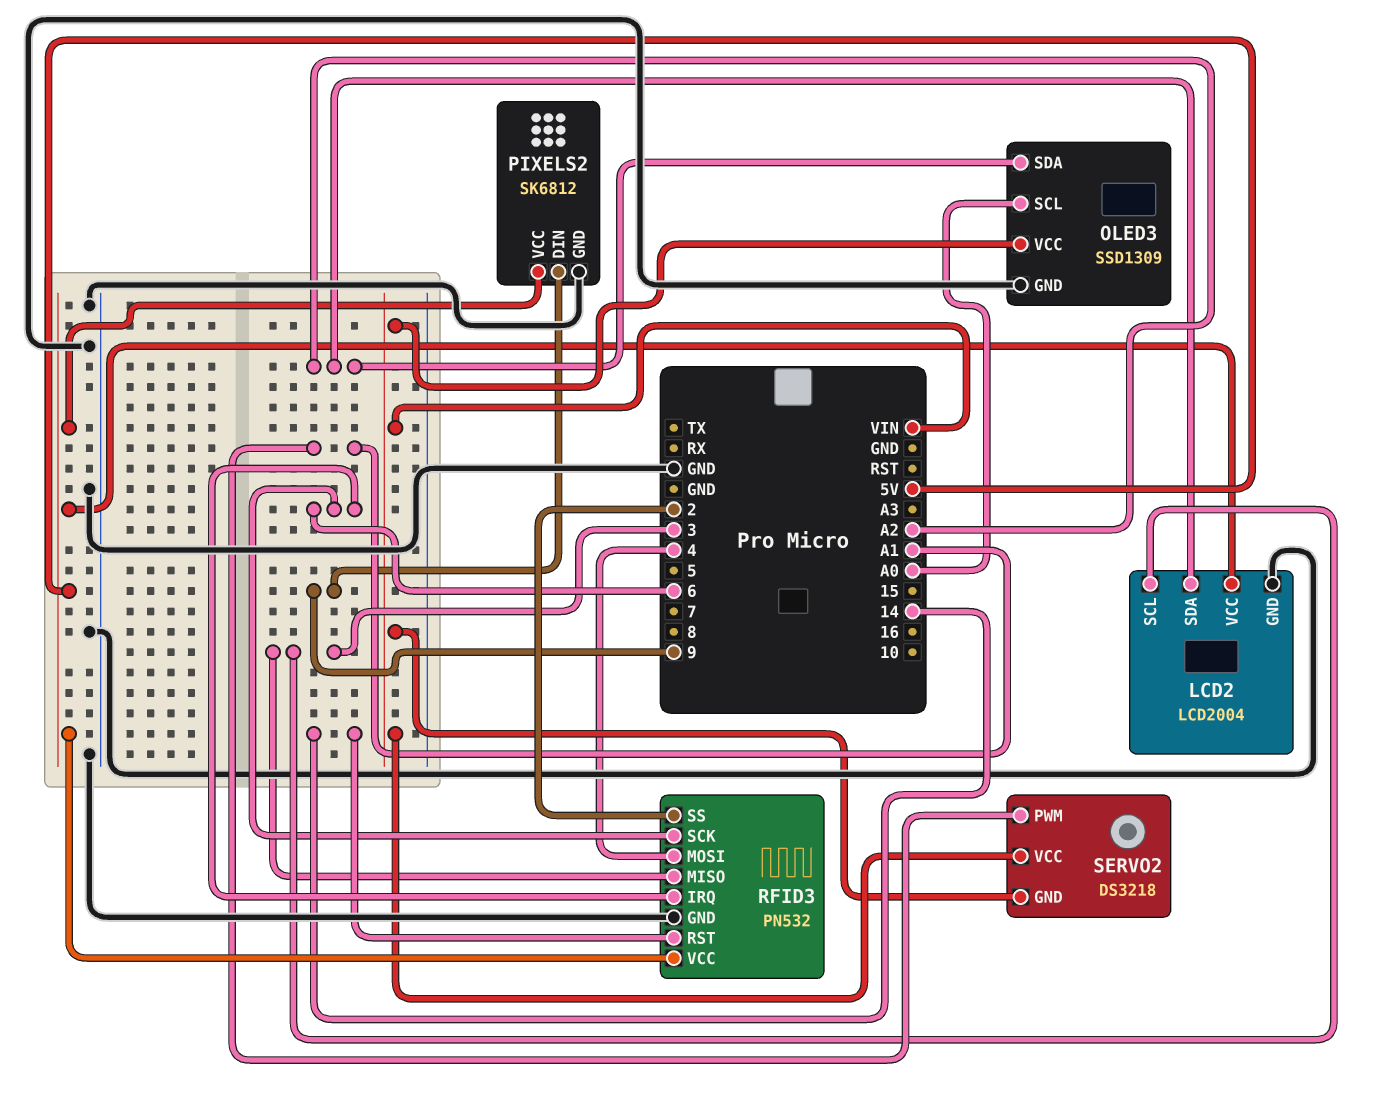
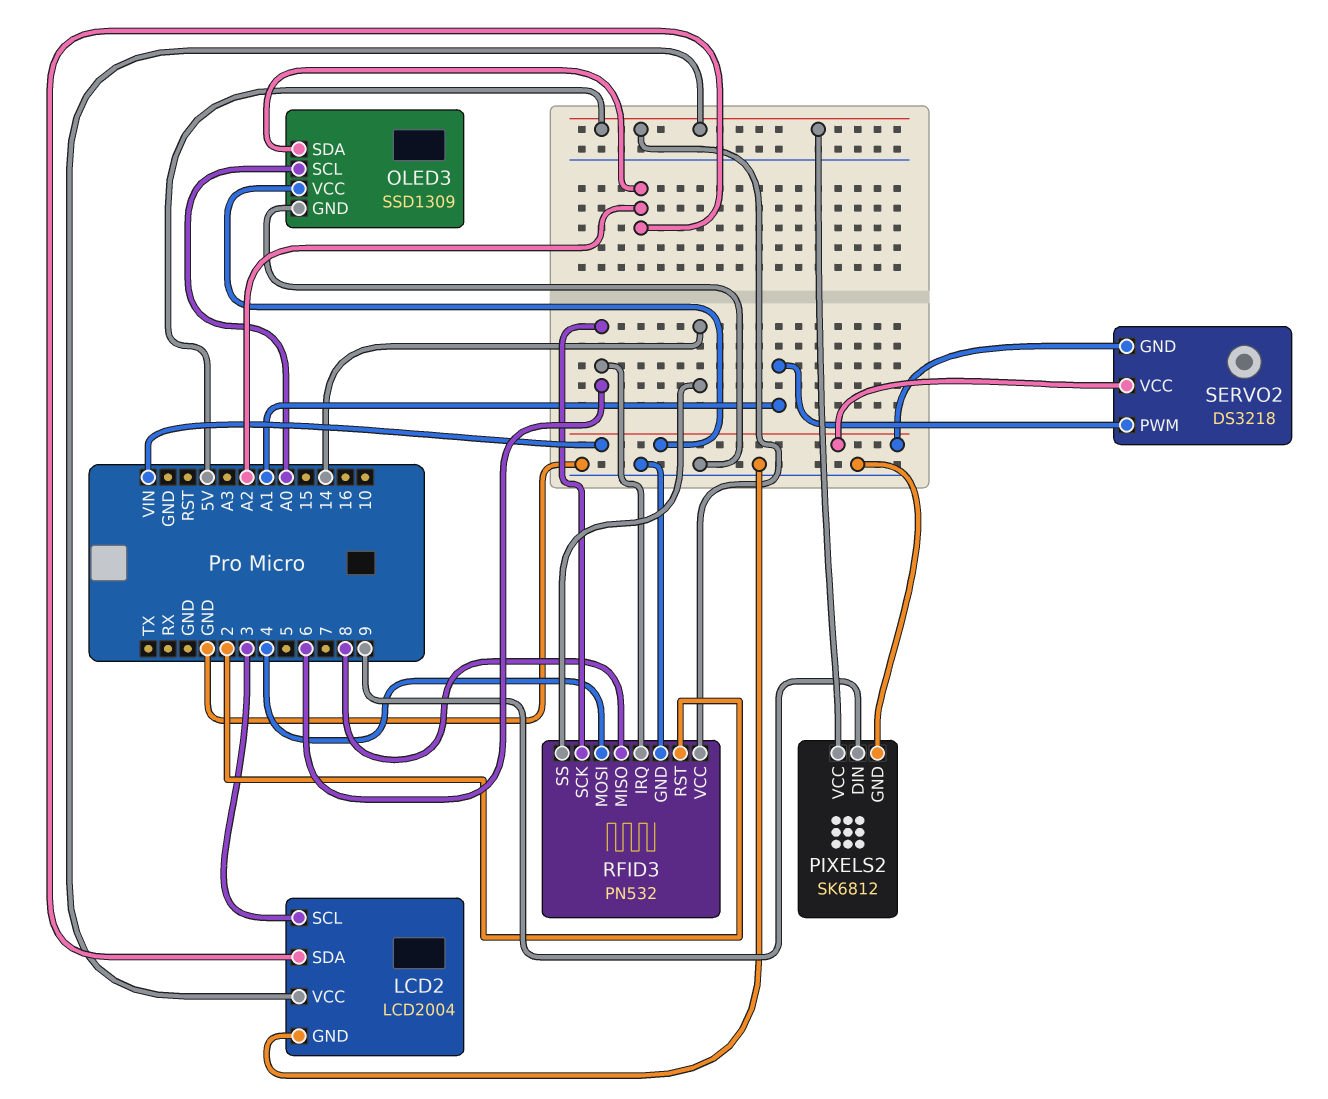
RFID3 pin MISO: 3 -> 8
RFID3 pin RST: 14 -> 2
RFID3 pin SS: 2 -> 14

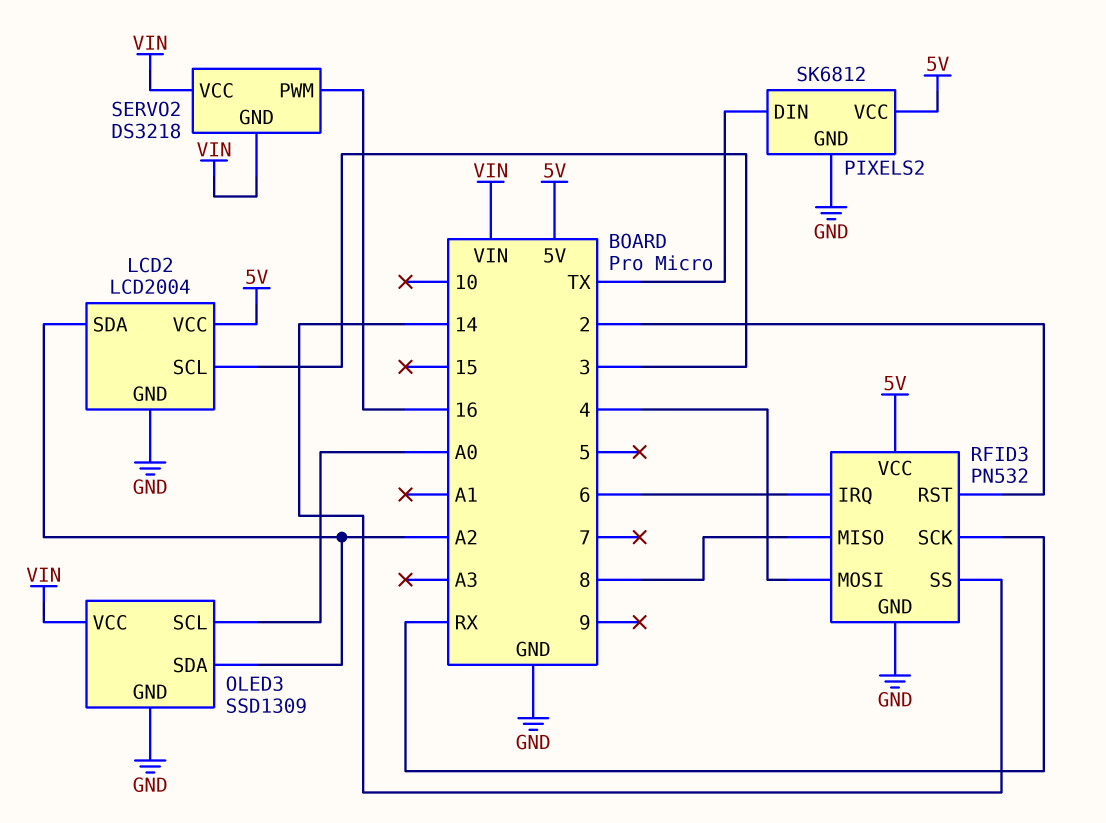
PIXELS2 pin DIN: 9 -> TX
RFID3 pin SCK: 6 -> RX
SERVO2 pin PWM: A1 -> 16

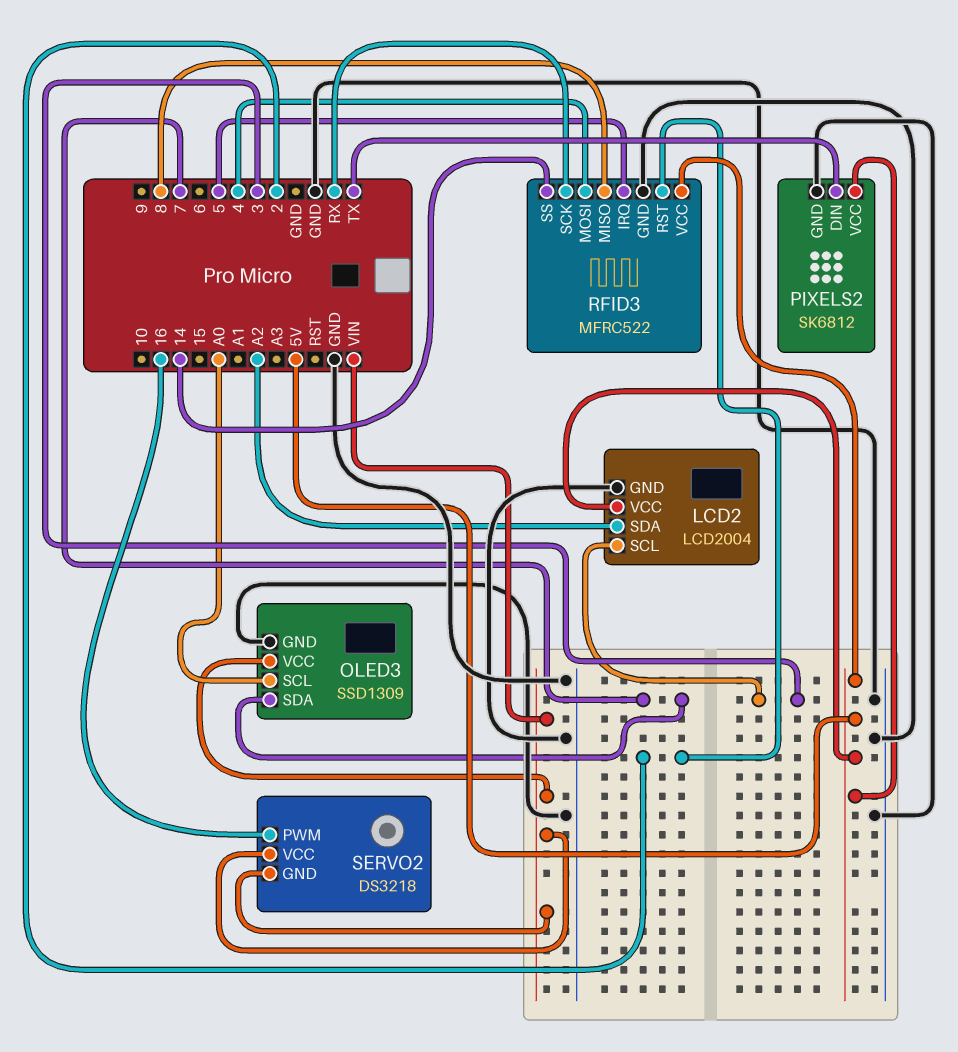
OLED3 pin SDA: A2 -> 7
RFID3: PN532 -> MFRC522
RFID3 pin IRQ: 6 -> 5

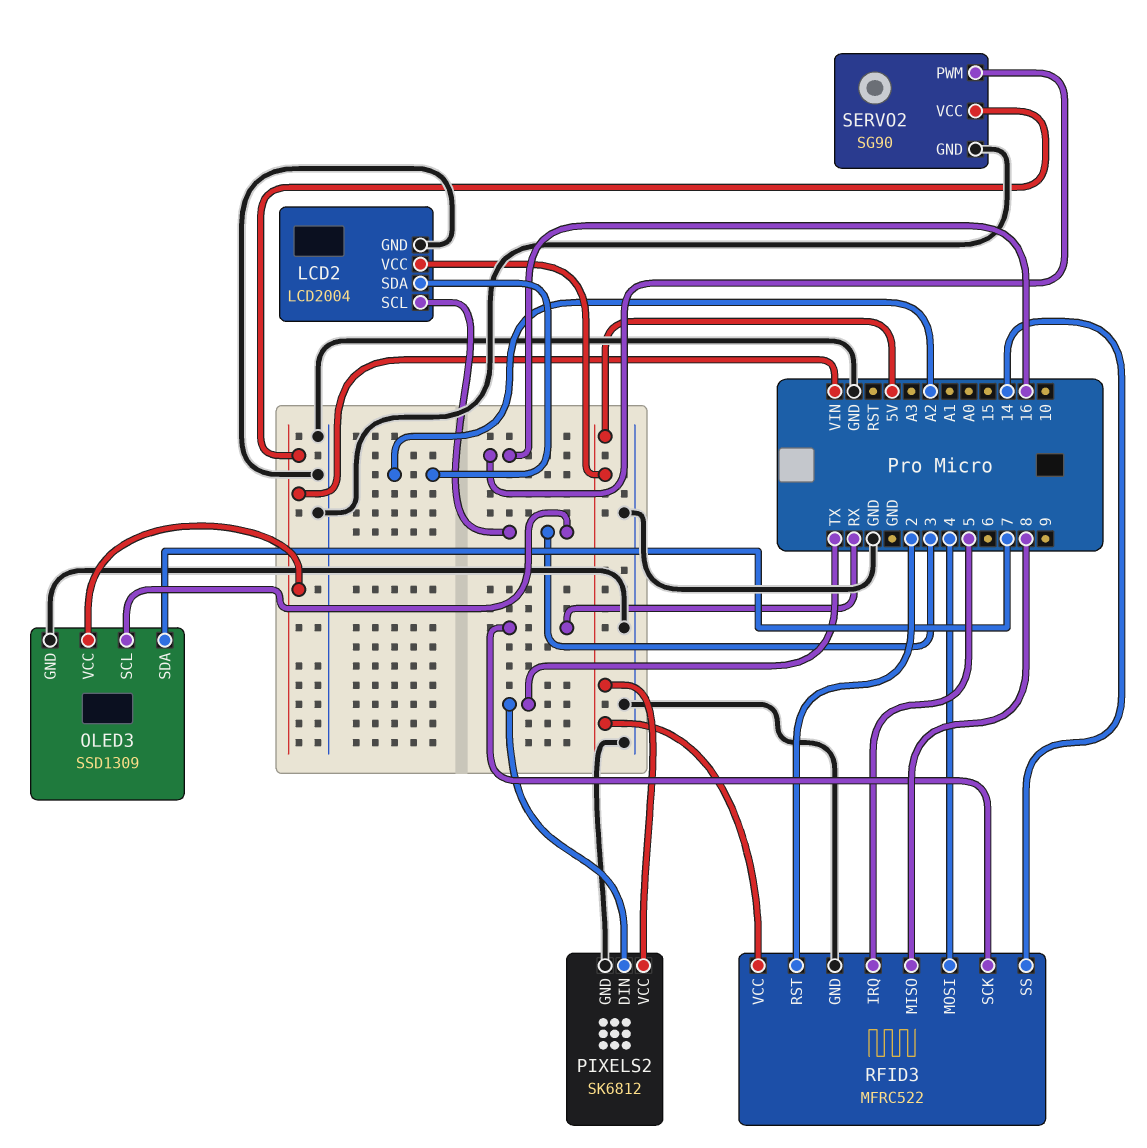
OLED3 pin SCL: A0 -> 3
SERVO2: DS3218 -> SG90
SERVO2 pin GND: VIN -> GND

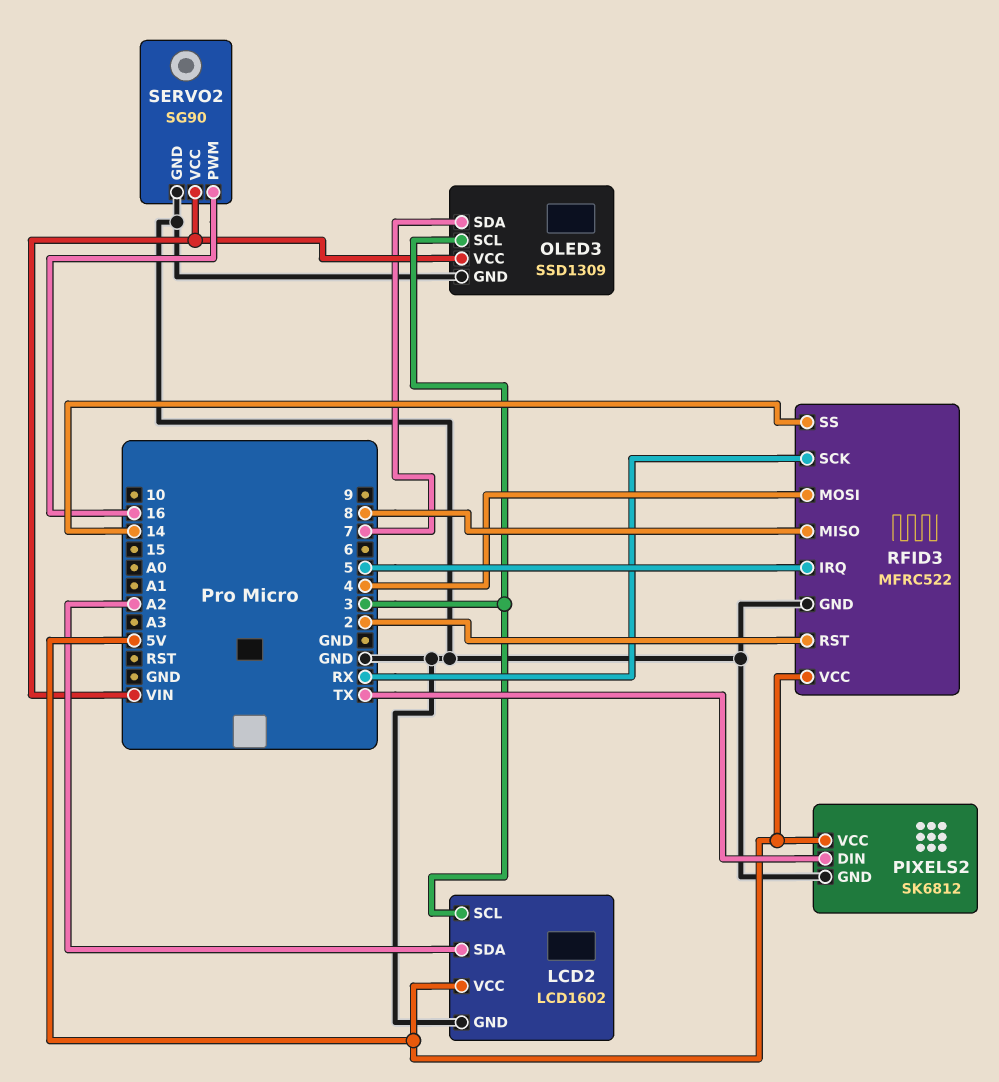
LCD2: LCD2004 -> LCD1602

